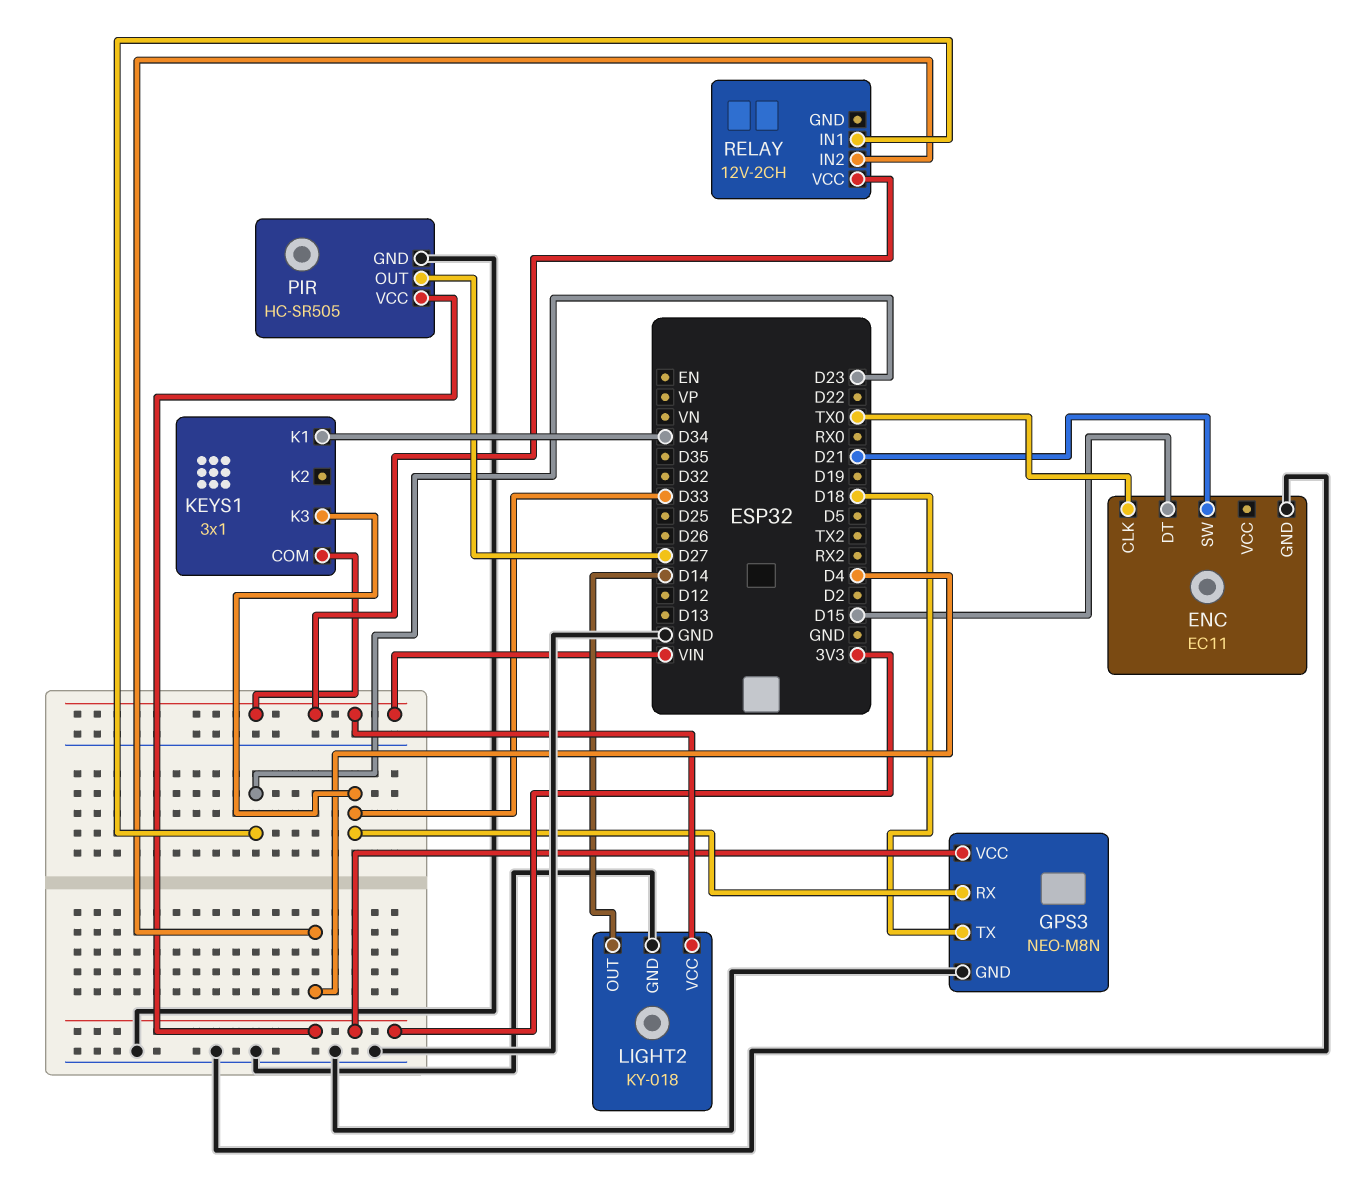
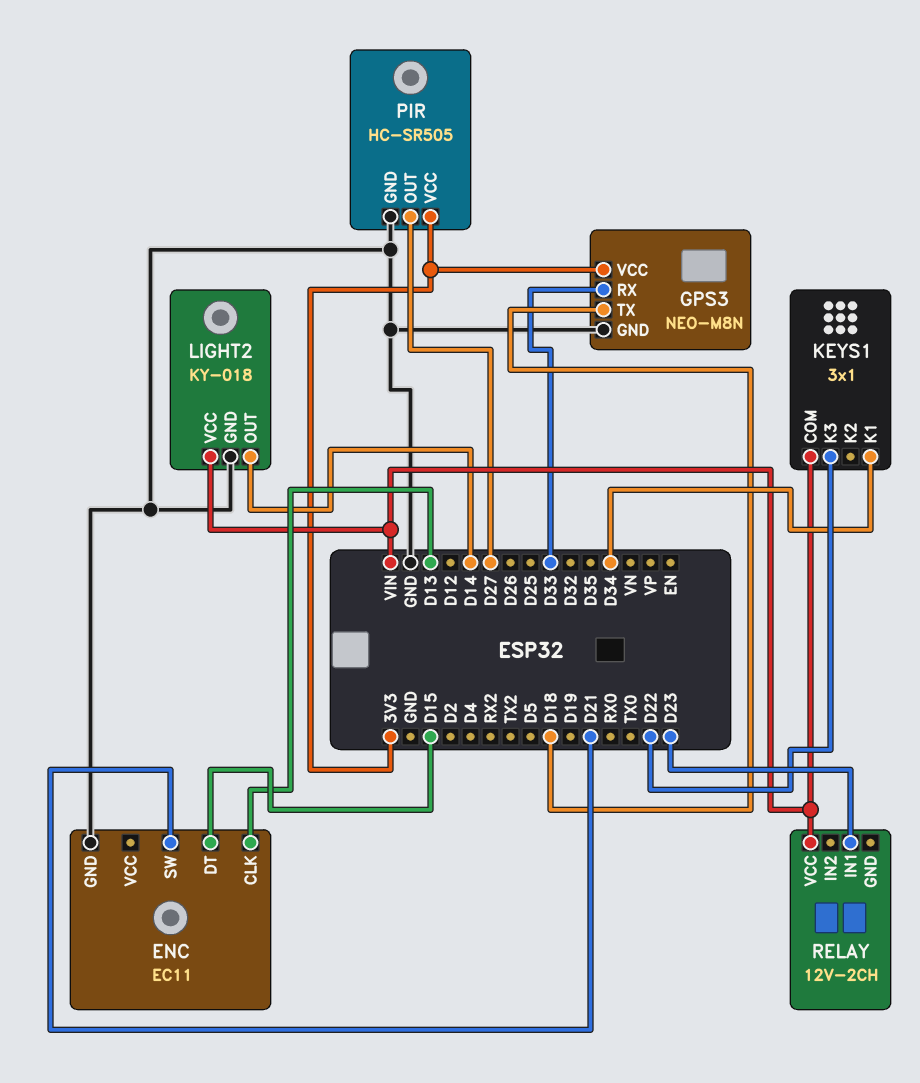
ENC pin CLK: TX0 -> D13
KEYS1 pin K3: D33 -> D22
RELAY pin IN2: D4 -> none

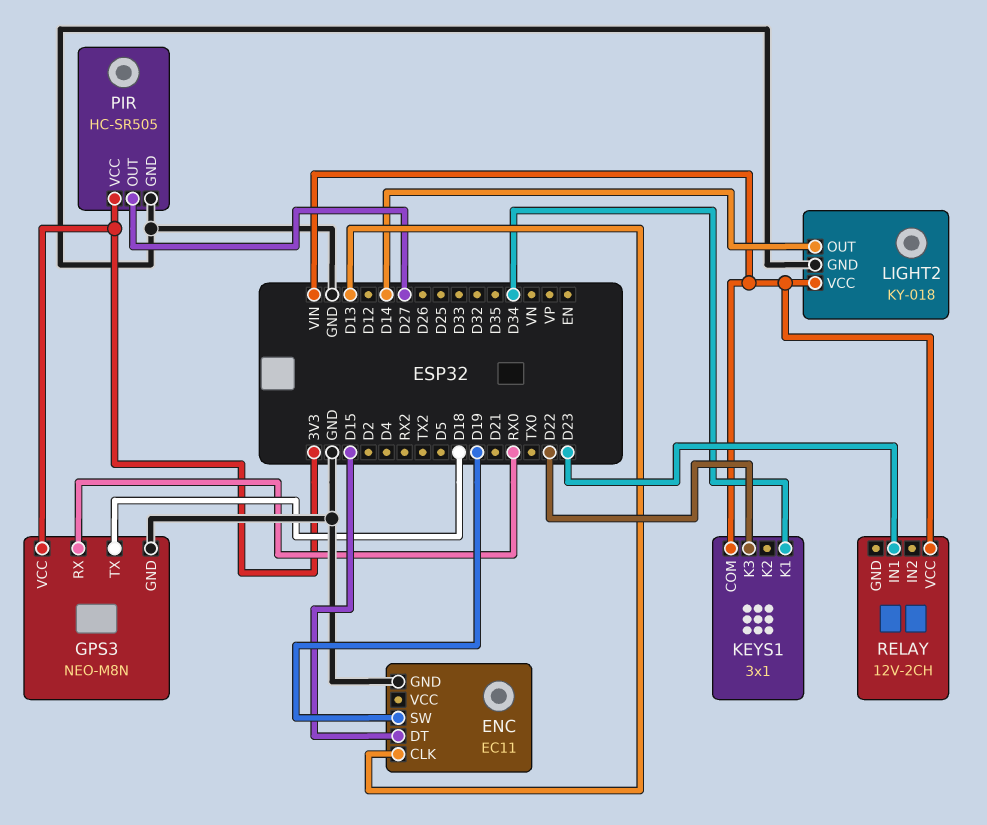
ENC pin SW: D21 -> D19
GPS3 pin RX: D33 -> RX0

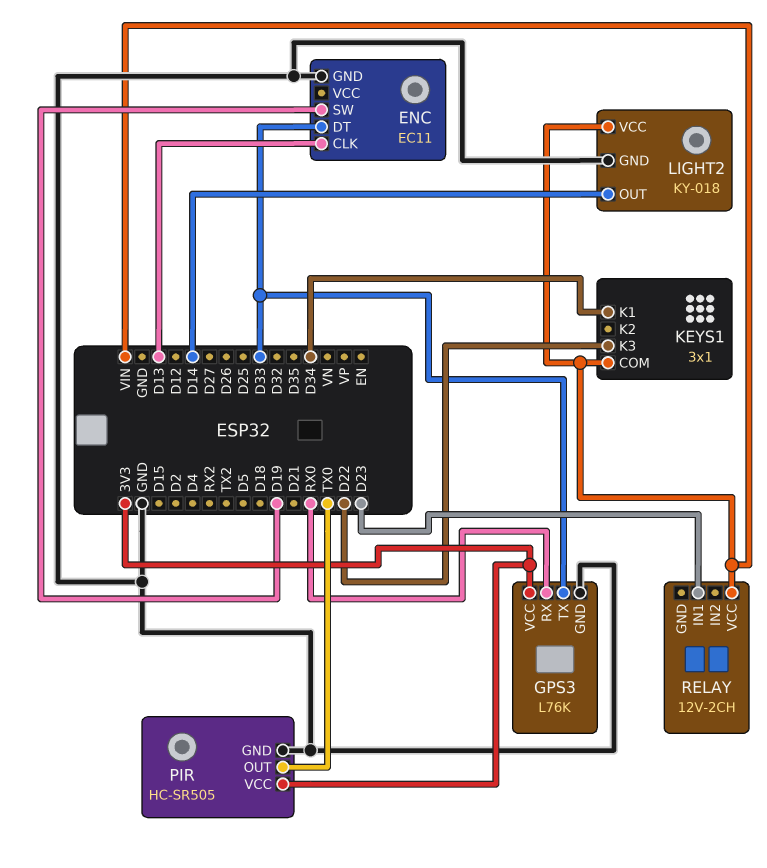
ENC pin DT: D15 -> D33
GPS3: NEO-M8N -> L76K
GPS3 pin TX: D18 -> D33
PIR pin OUT: D27 -> TX0

